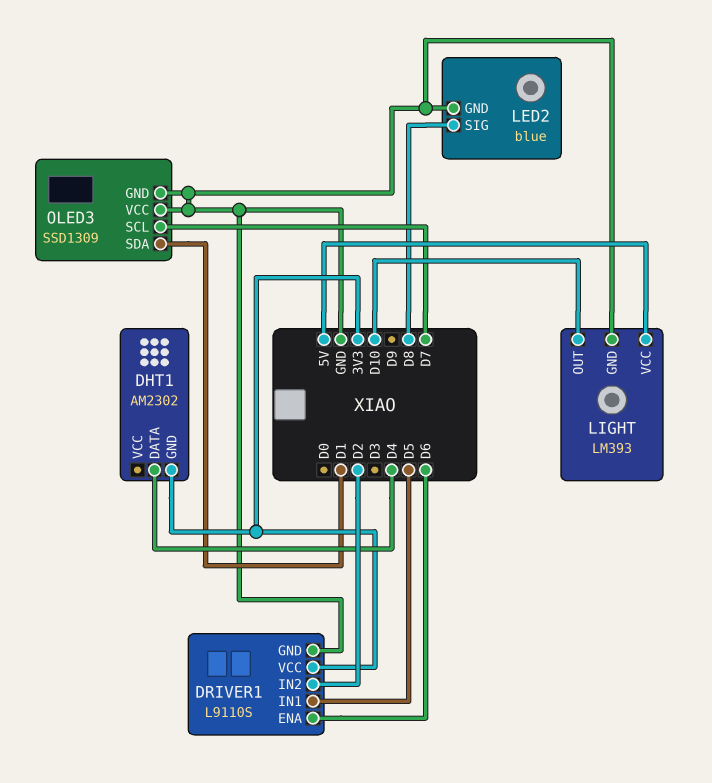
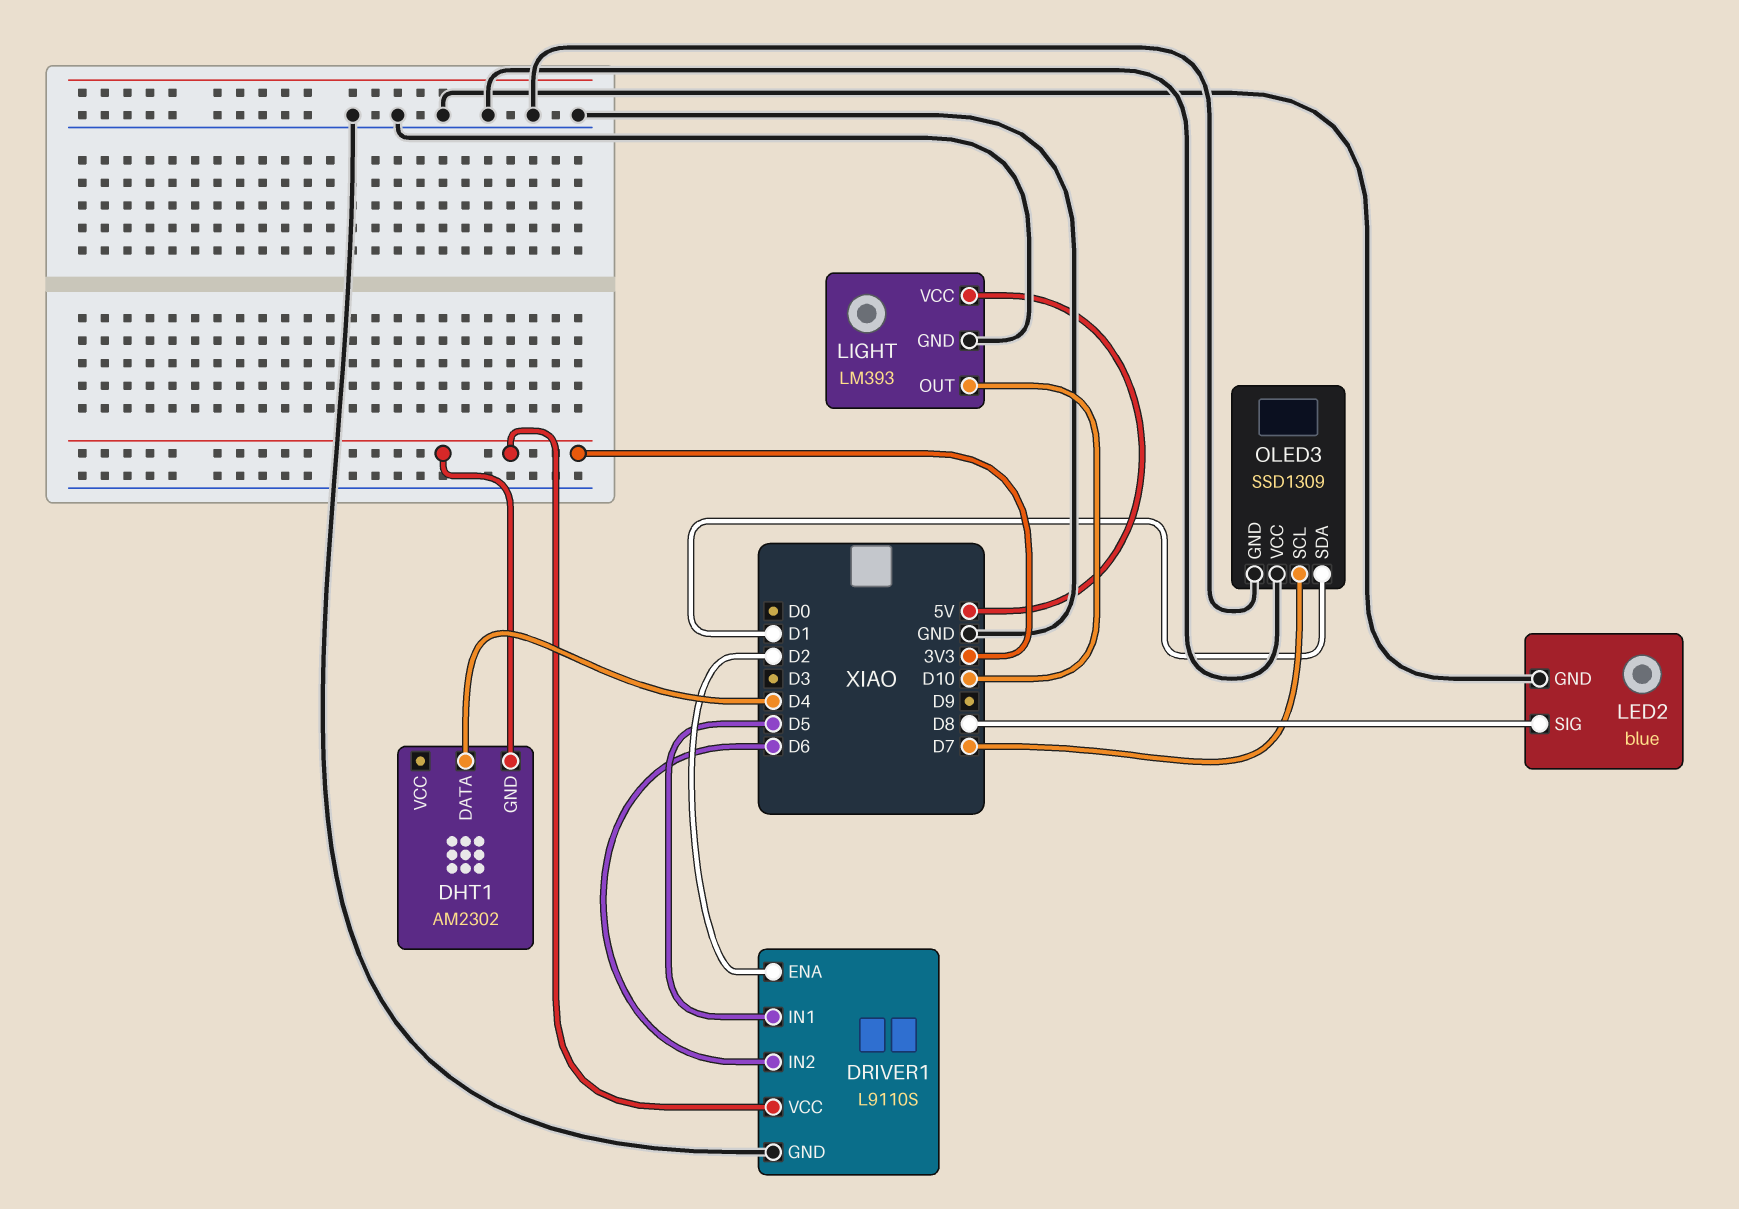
DRIVER1 pin ENA: D6 -> D2
DRIVER1 pin IN2: D2 -> D6

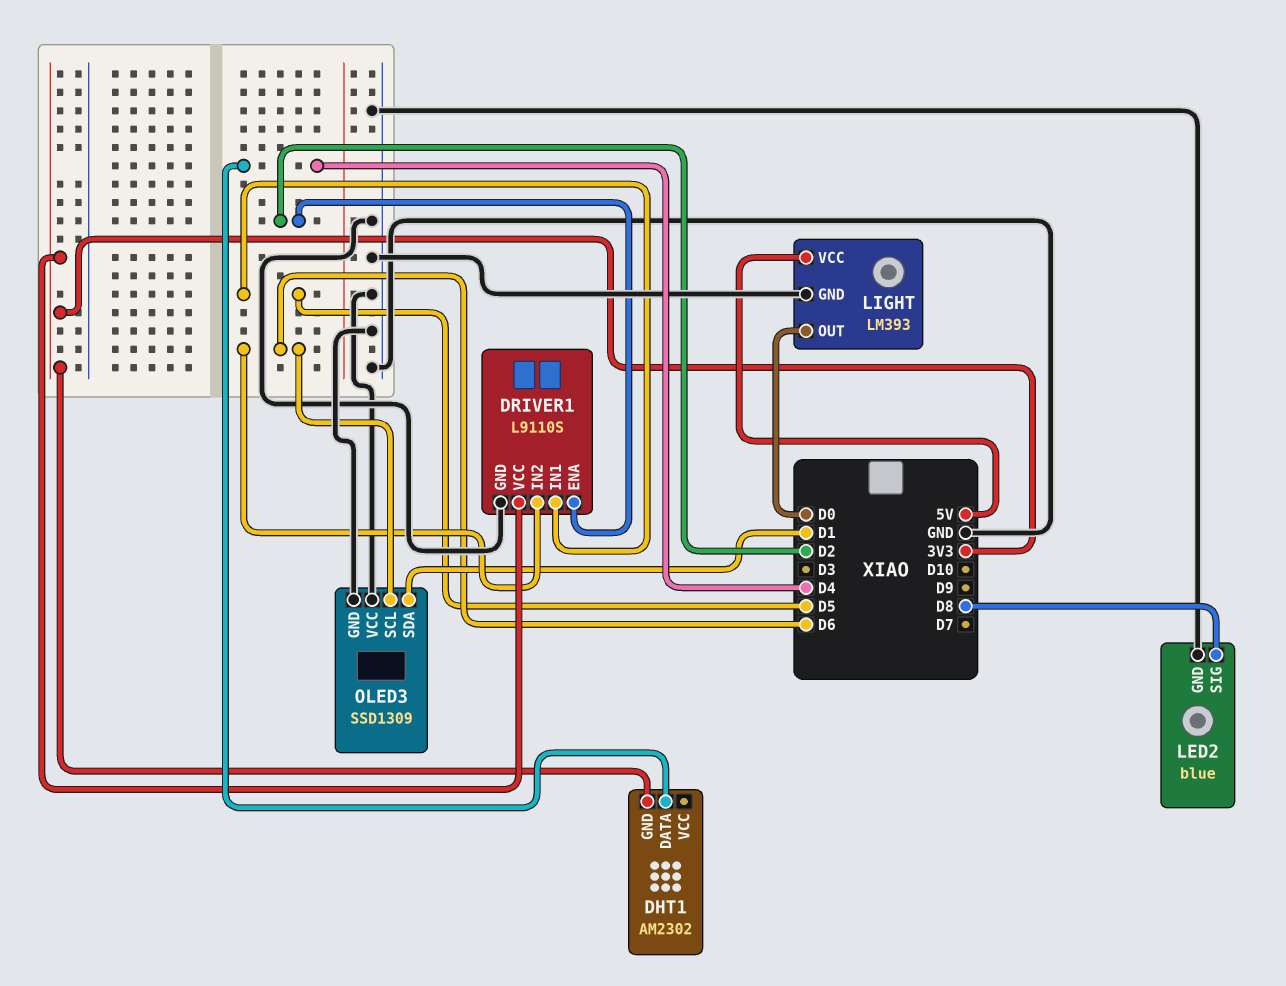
LIGHT pin OUT: D10 -> D0
OLED3 pin SCL: D7 -> D6

